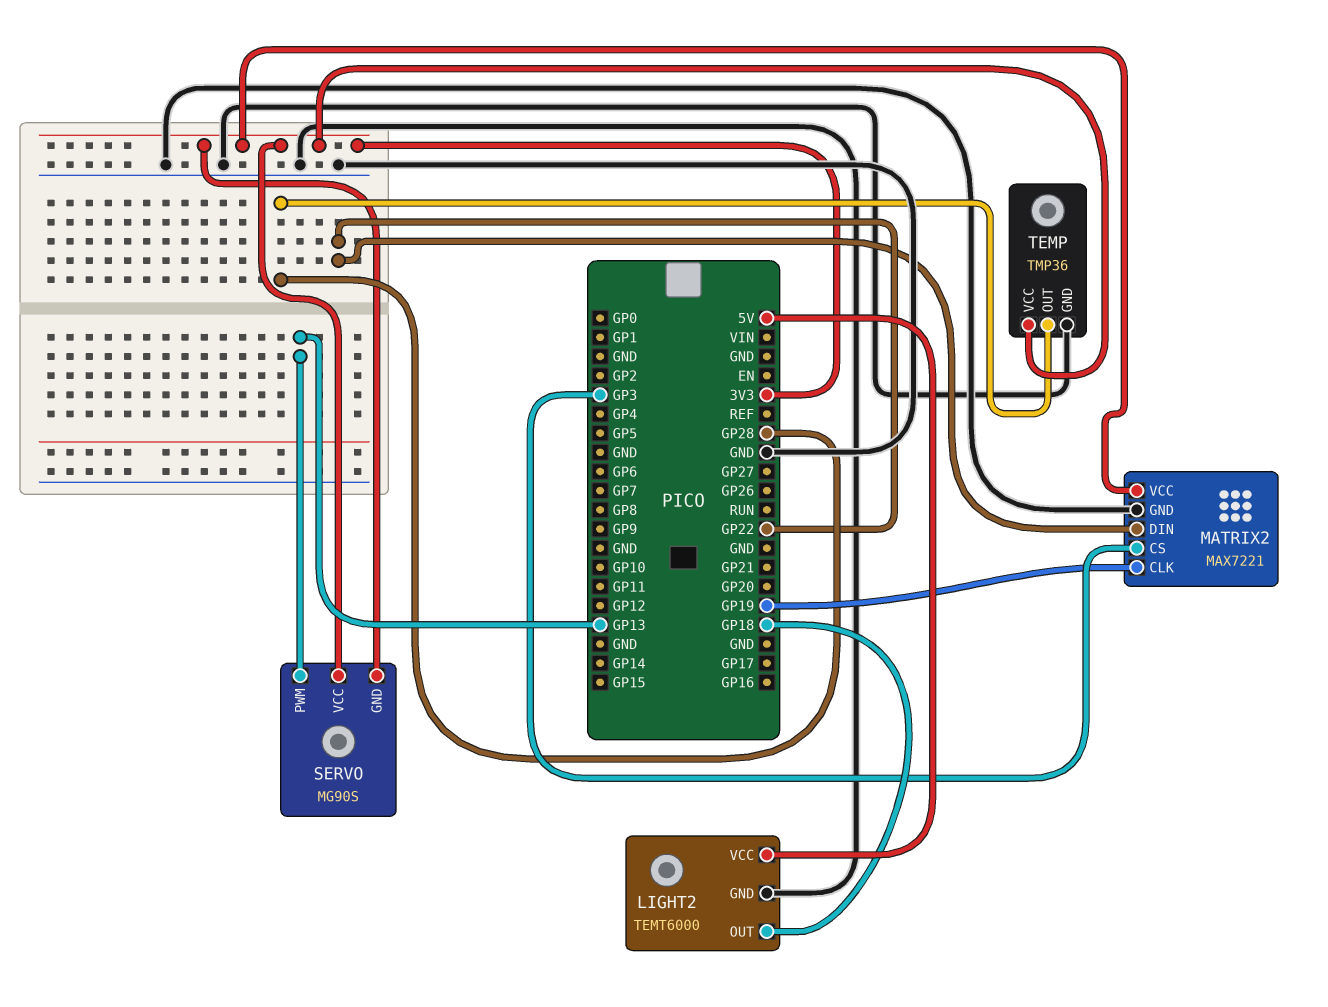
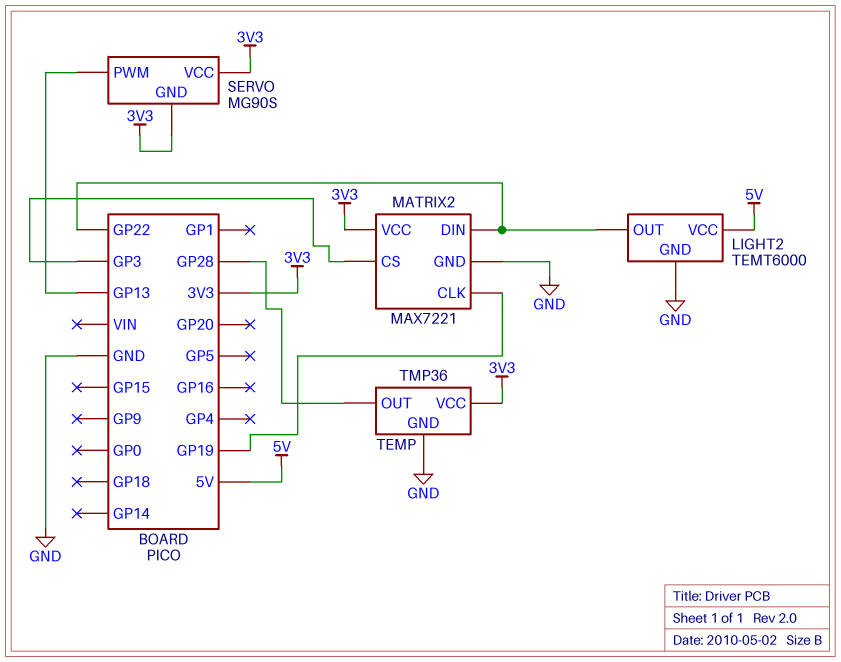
LIGHT2 pin OUT: GP18 -> GP22

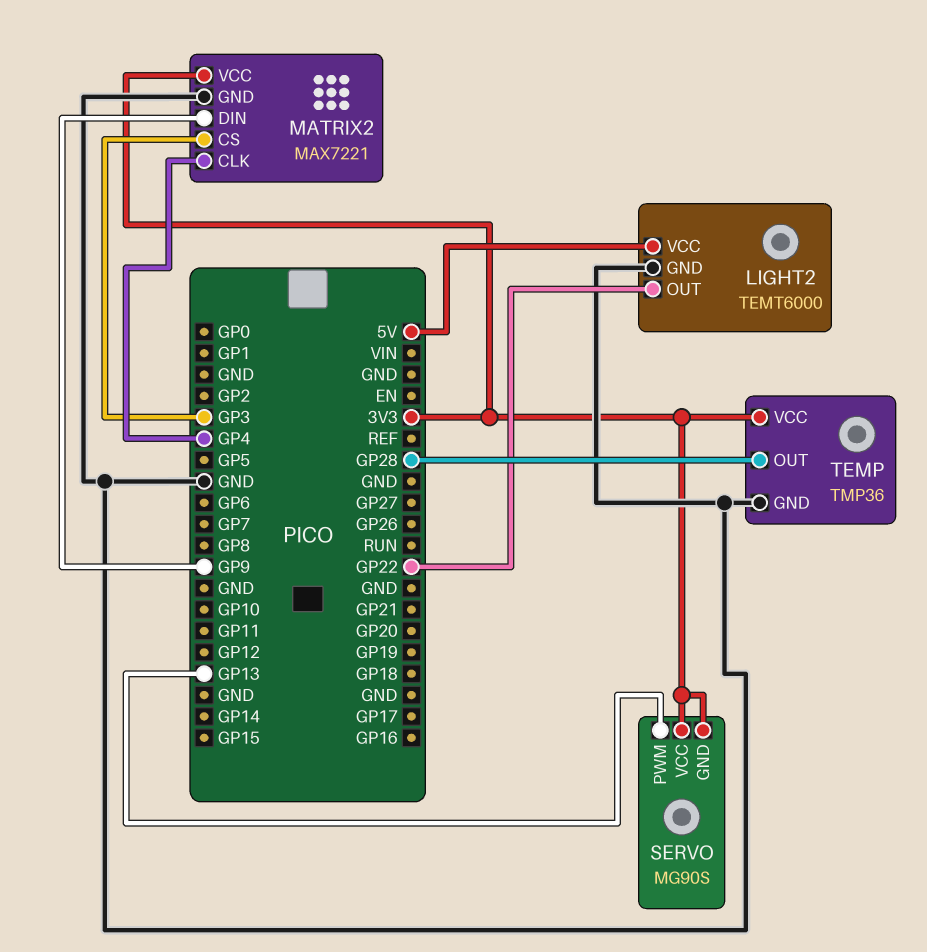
MATRIX2 pin CLK: GP19 -> GP4
MATRIX2 pin DIN: GP22 -> GP9

